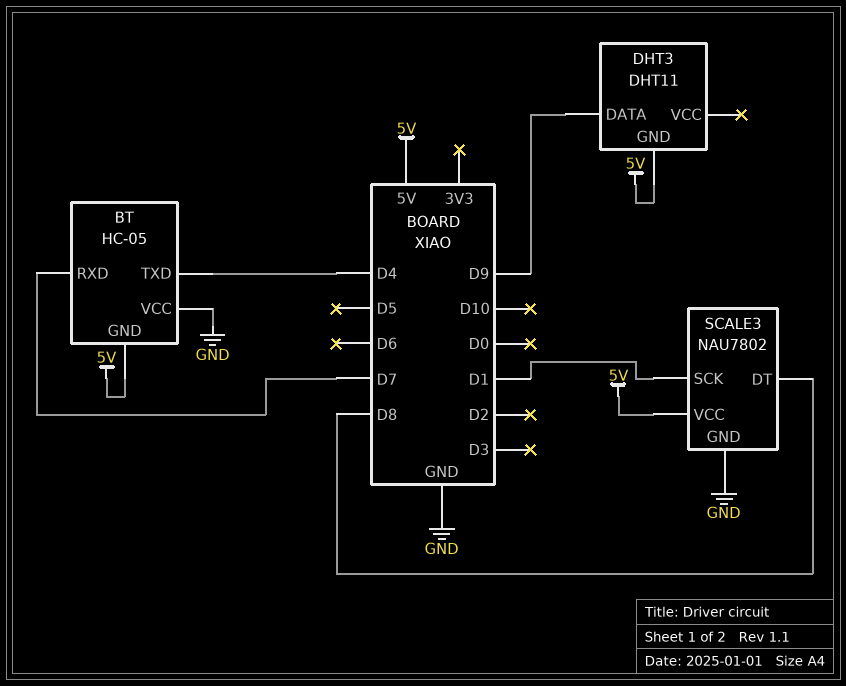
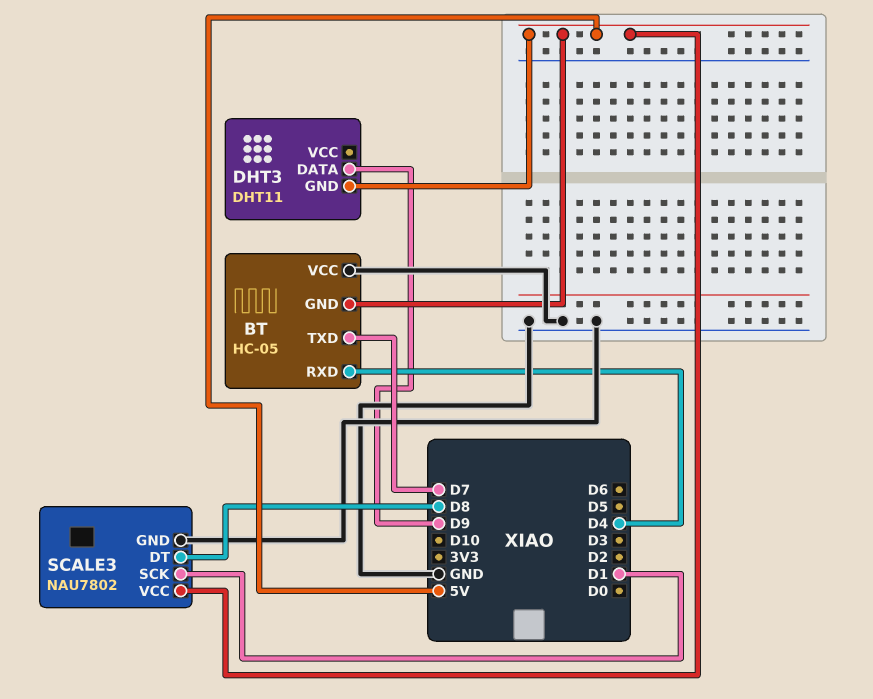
BT pin RXD: D7 -> D4
BT pin TXD: D4 -> D7

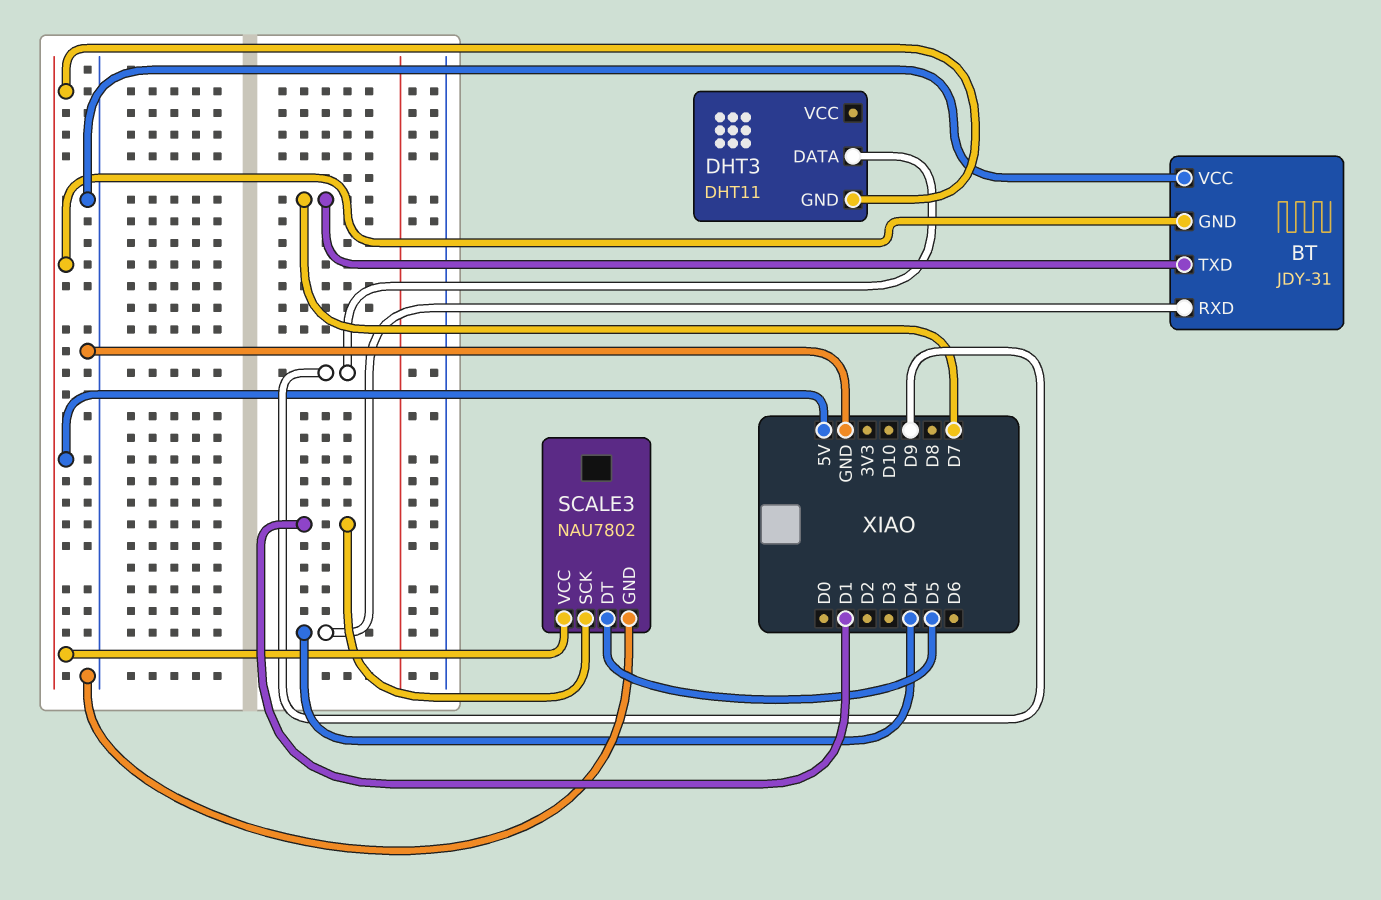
BT: HC-05 -> JDY-31
SCALE3 pin DT: D8 -> D5

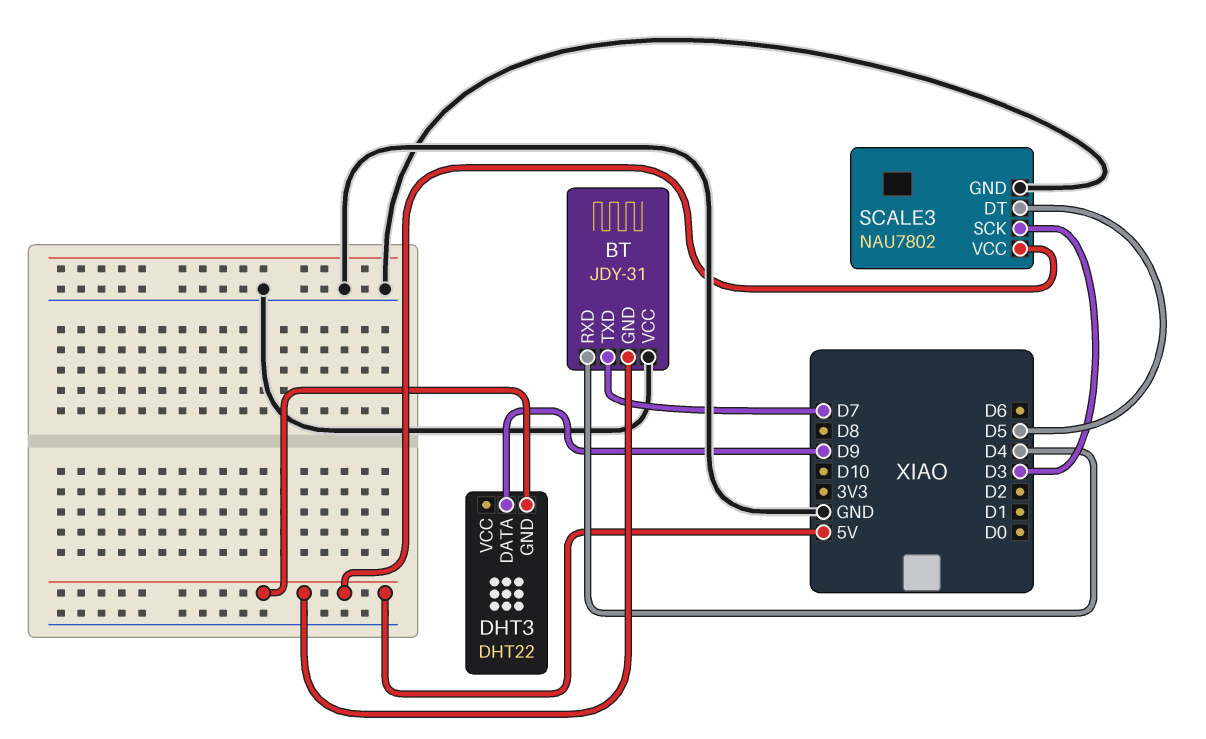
DHT3: DHT11 -> DHT22
SCALE3 pin SCK: D1 -> D3

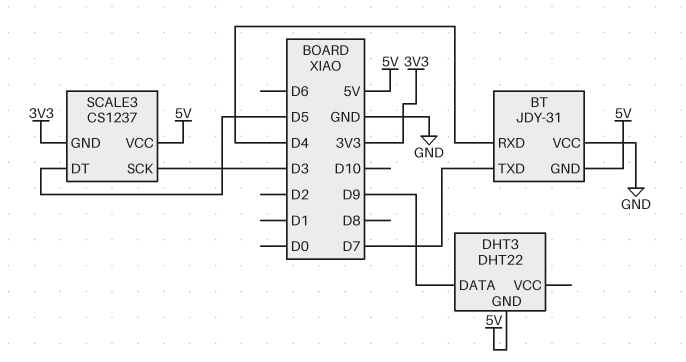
SCALE3: NAU7802 -> CS1237
SCALE3 pin GND: GND -> 3V3

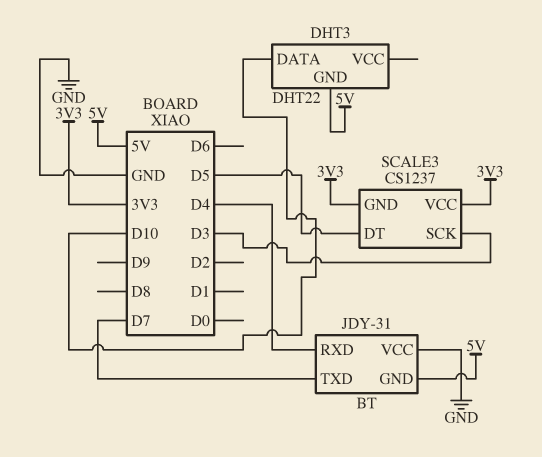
DHT3 pin DATA: D9 -> D10
SCALE3 pin VCC: 5V -> 3V3

